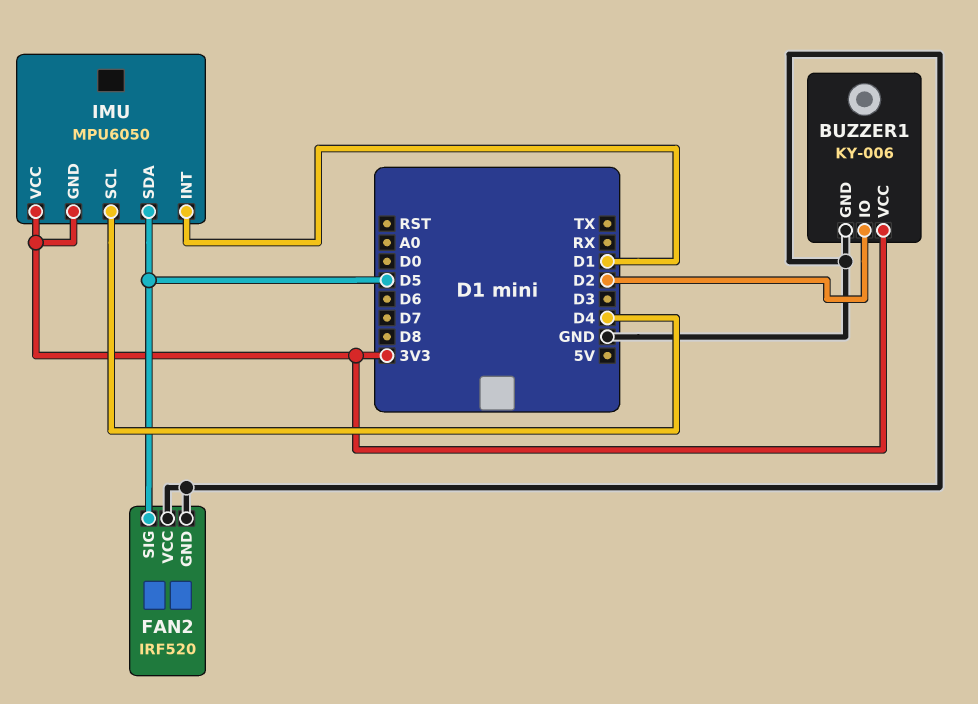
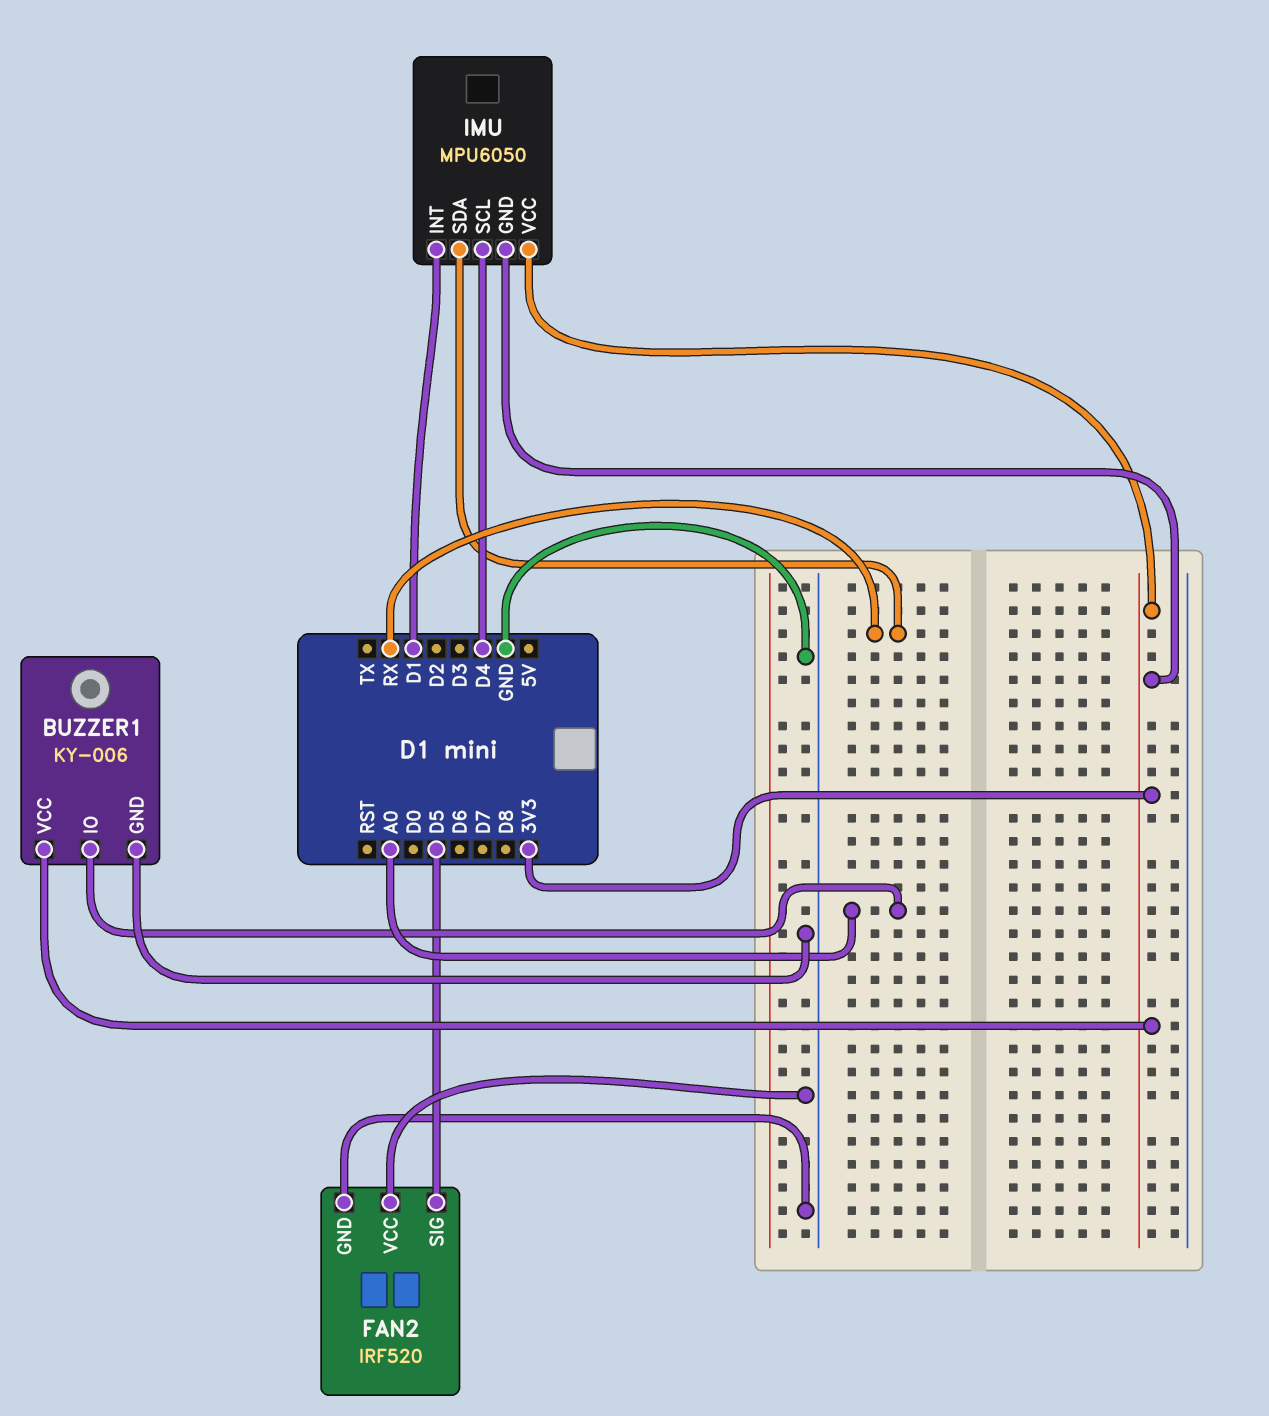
BUZZER1 pin IO: D2 -> A0
IMU pin SDA: D5 -> RX

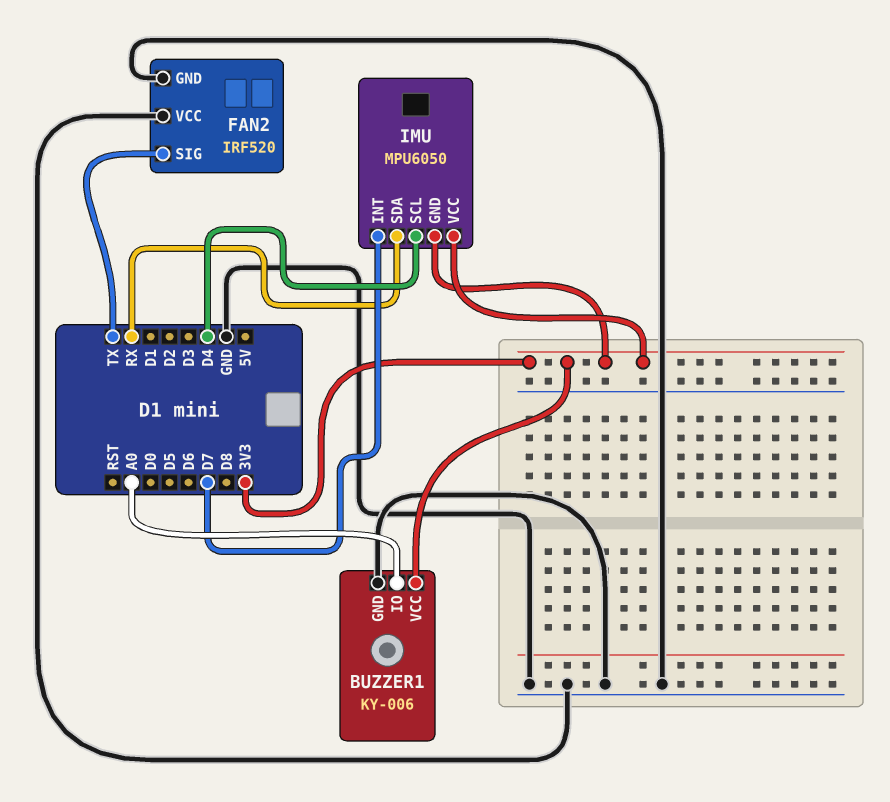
FAN2 pin SIG: D5 -> TX
IMU pin INT: D1 -> D7

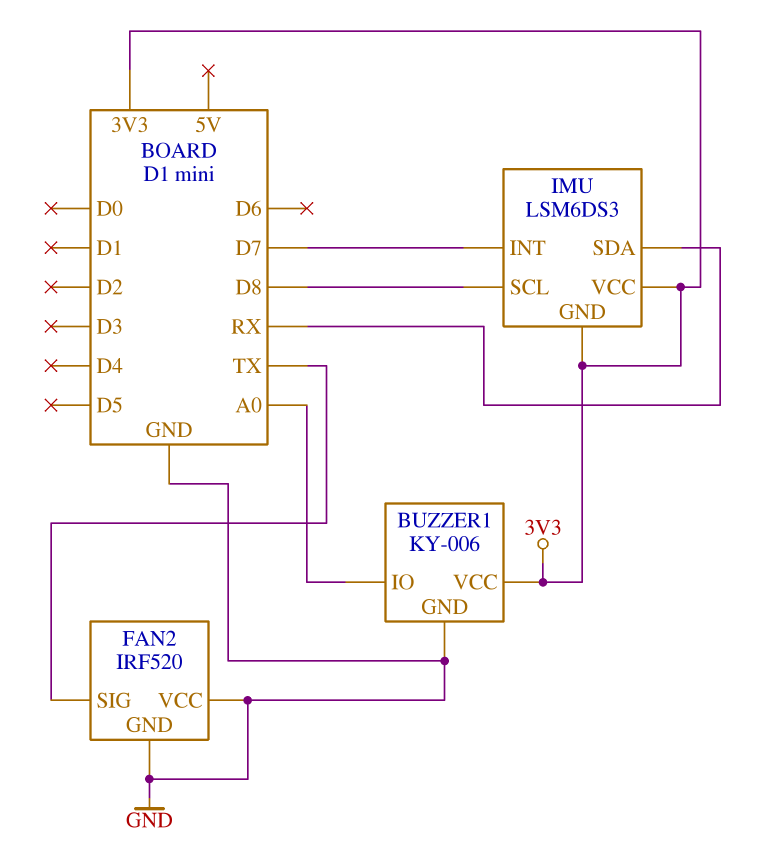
IMU: MPU6050 -> LSM6DS3
IMU pin SCL: D4 -> D8

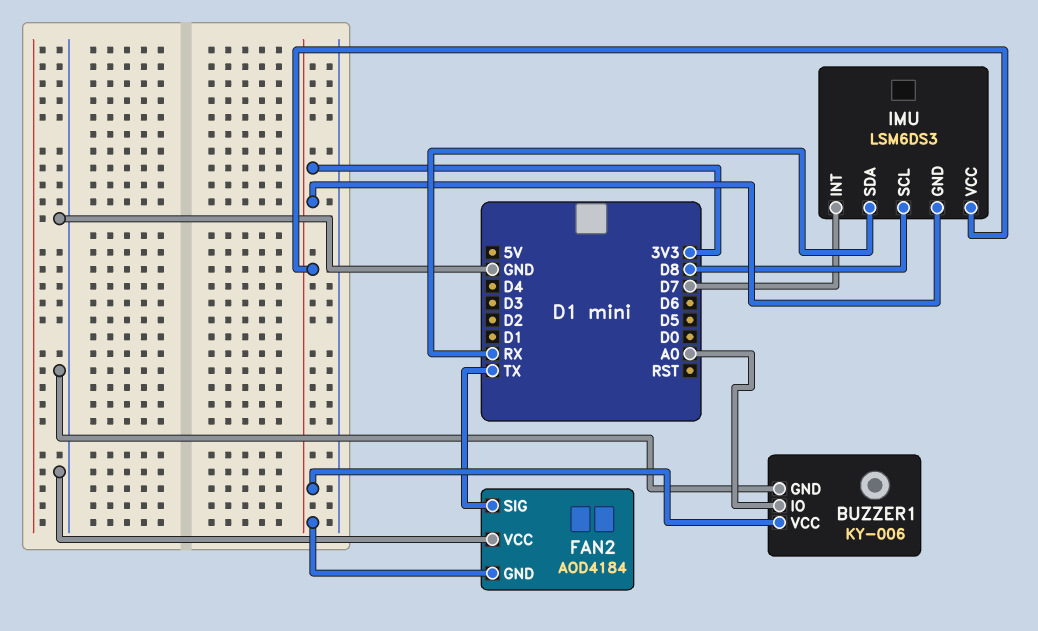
FAN2: IRF520 -> AOD4184
FAN2 pin GND: GND -> 3V3

